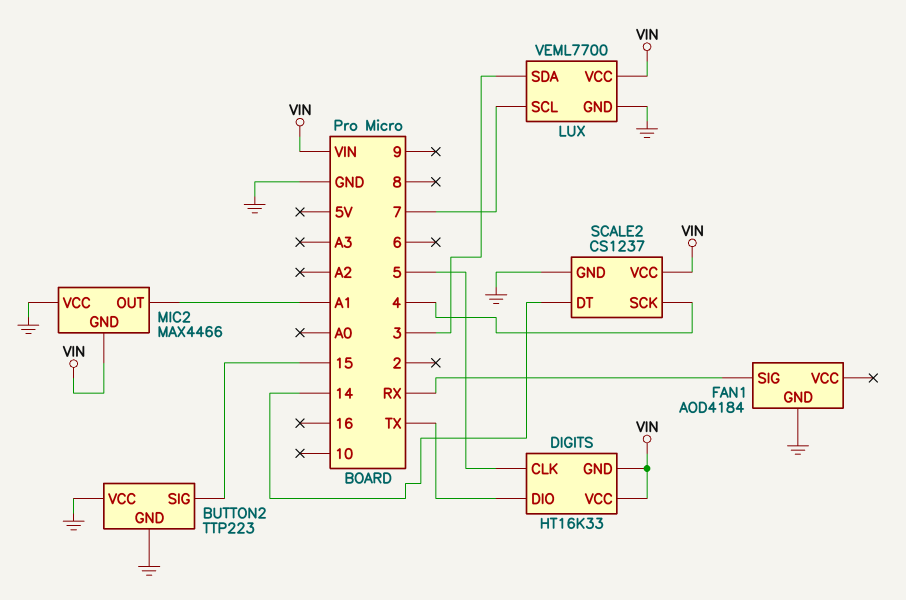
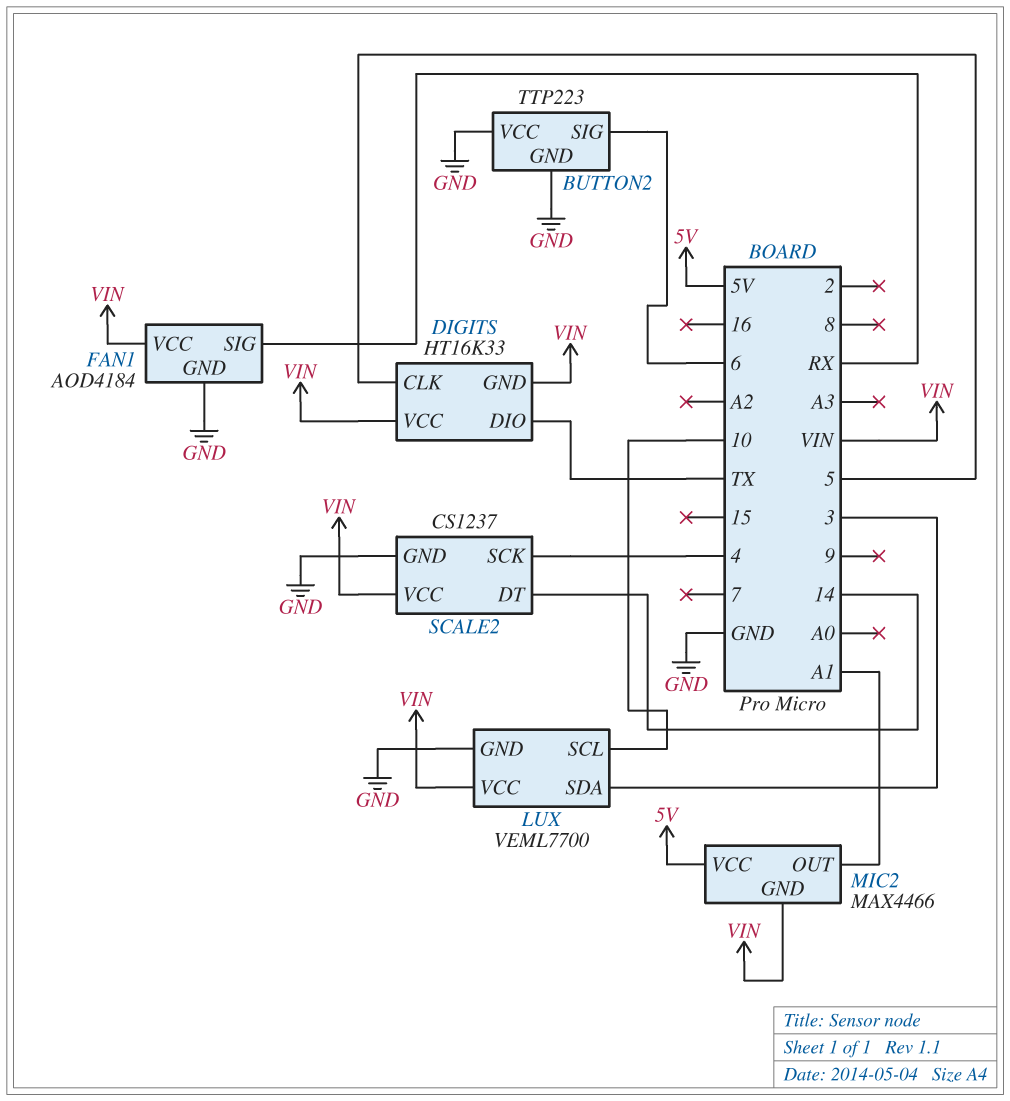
BUTTON2 pin SIG: 15 -> 6
FAN1 pin VCC: none -> VIN
LUX pin SCL: 7 -> 10
MIC2 pin VCC: GND -> 5V

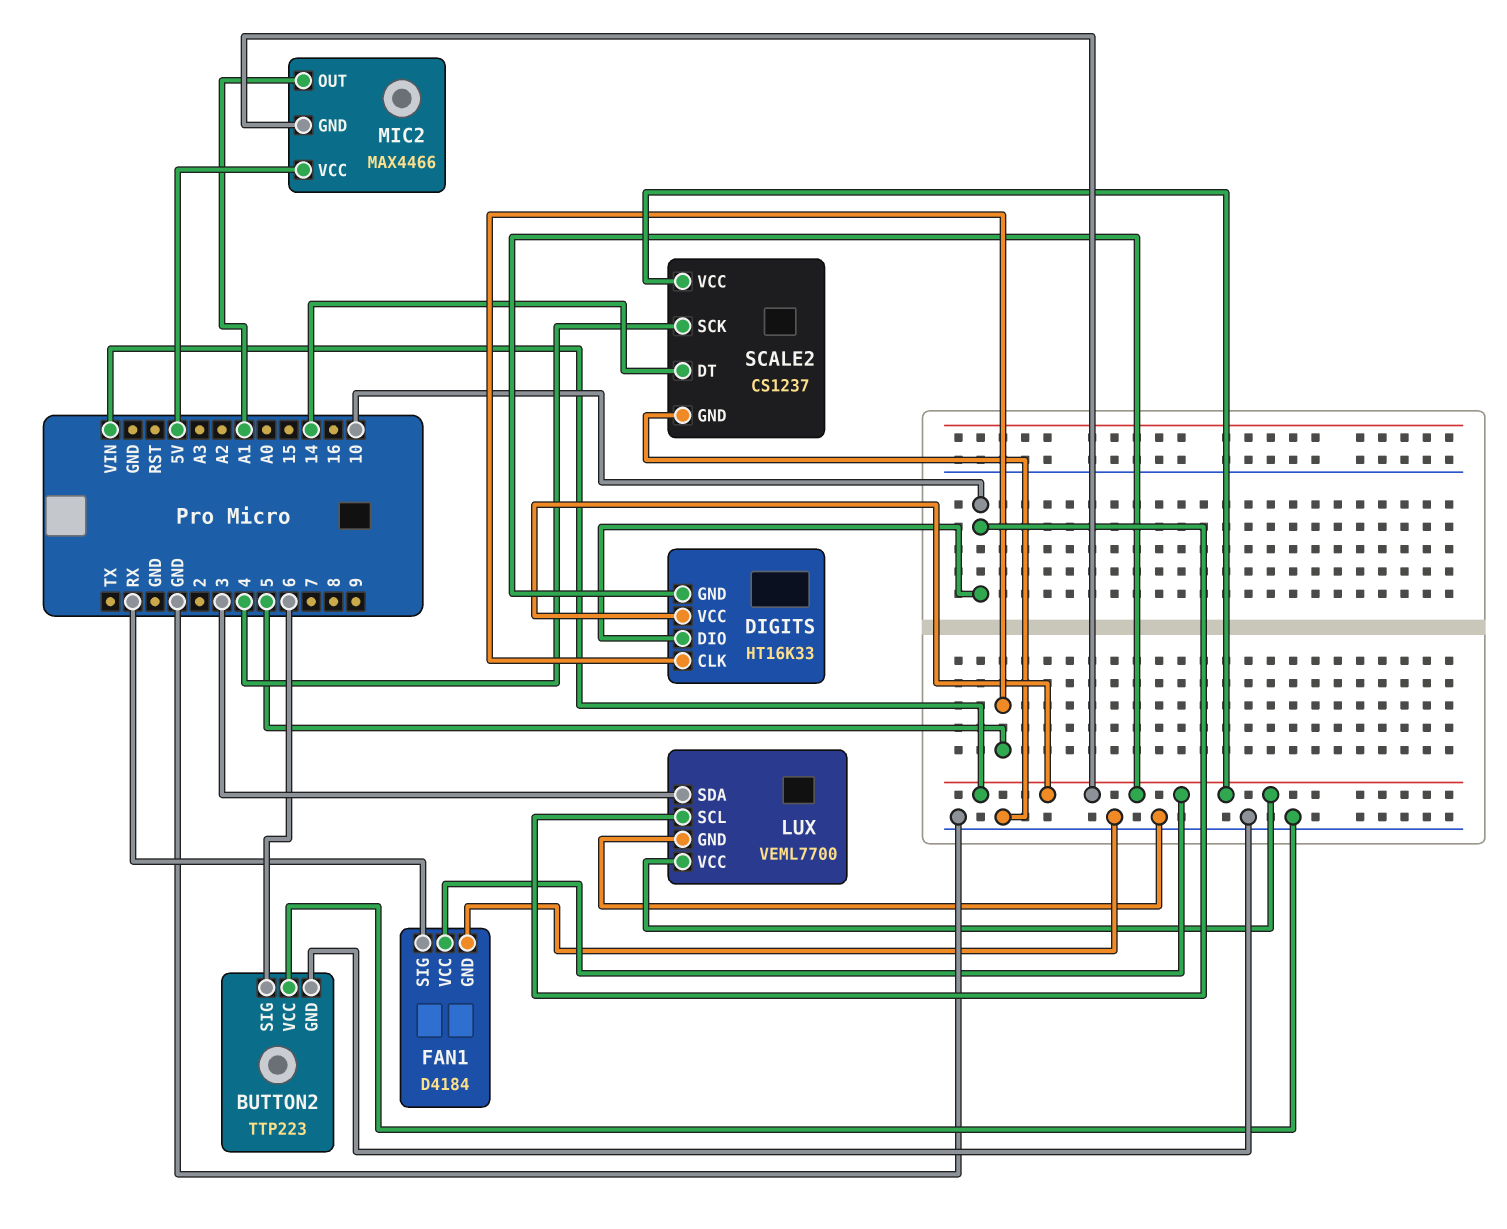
DIGITS pin DIO: TX -> 10
FAN1: AOD4184 -> D4184

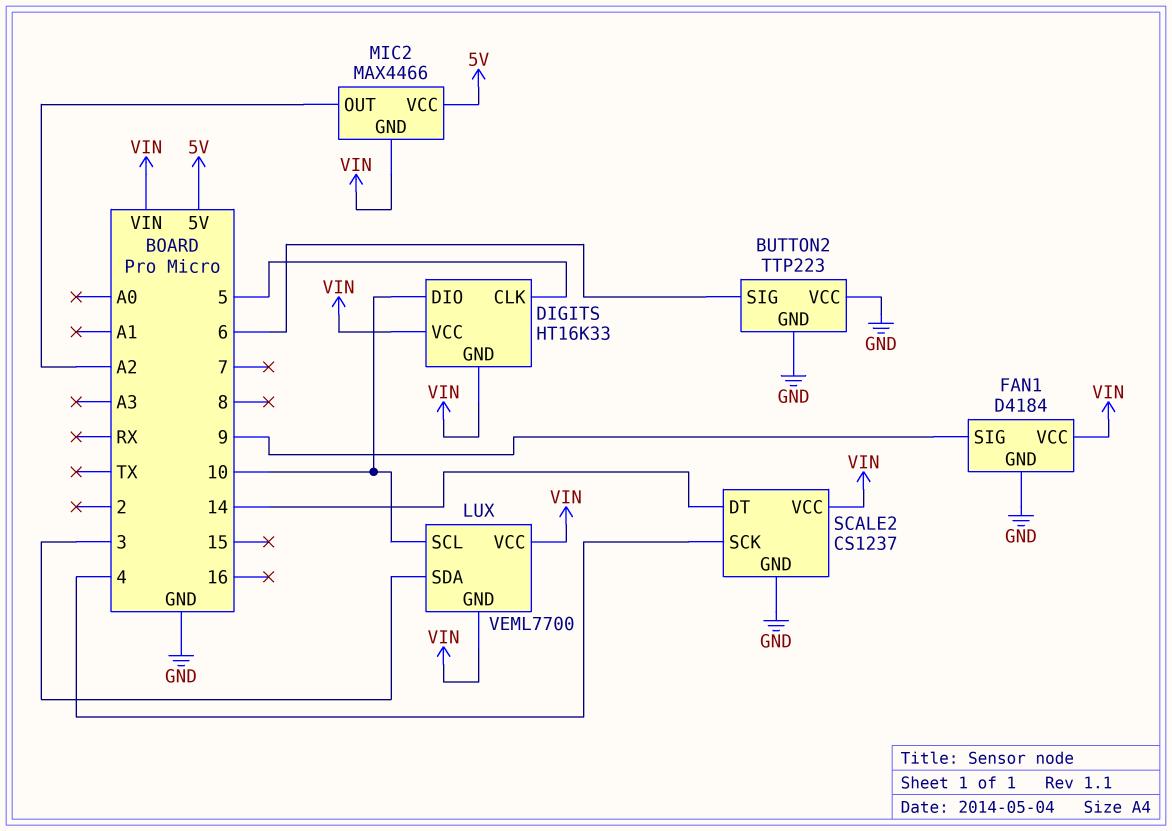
FAN1 pin SIG: RX -> 9
LUX pin GND: GND -> VIN
MIC2 pin OUT: A1 -> A2

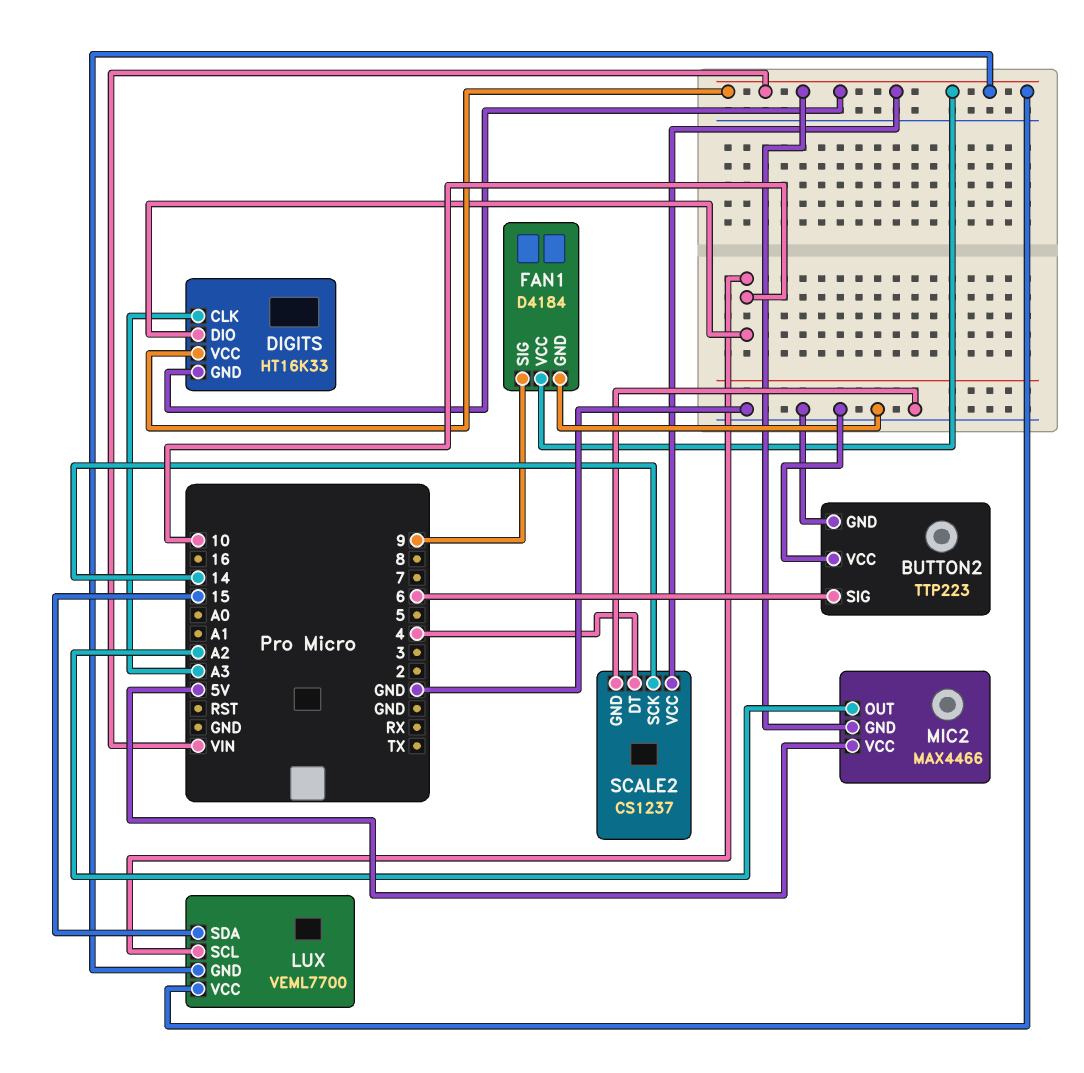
DIGITS pin CLK: 5 -> A3
LUX pin SDA: 3 -> 15
SCALE2 pin DT: 14 -> 4
SCALE2 pin SCK: 4 -> 14

